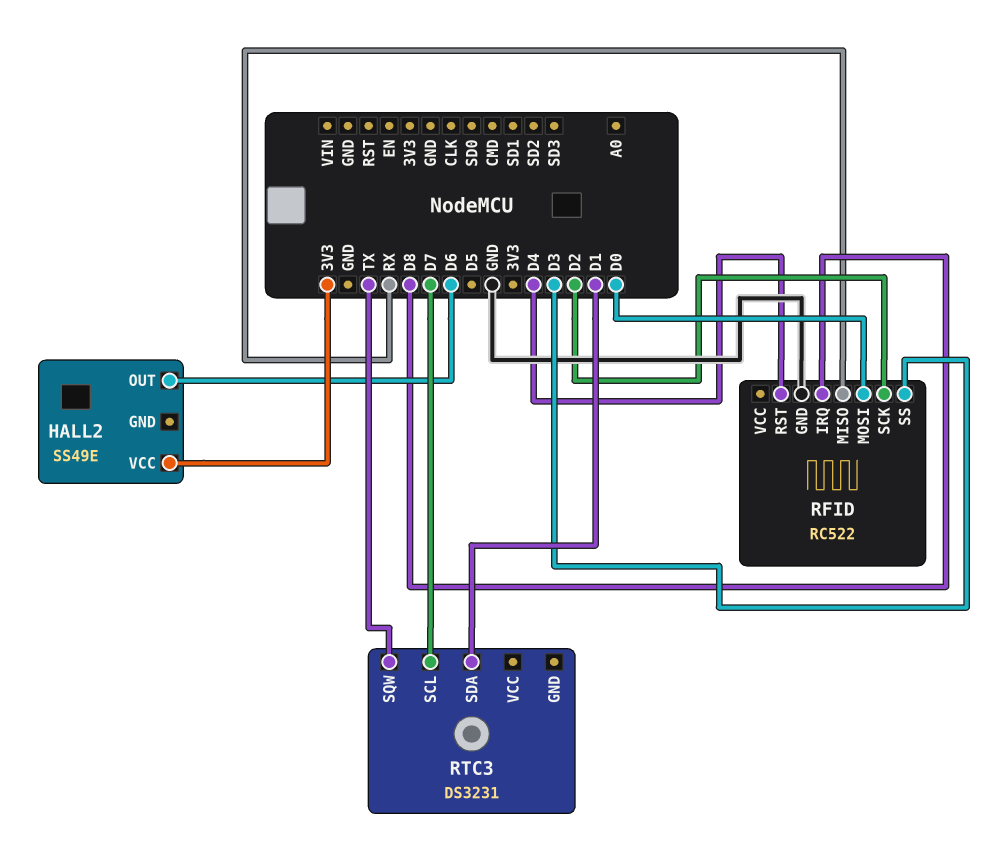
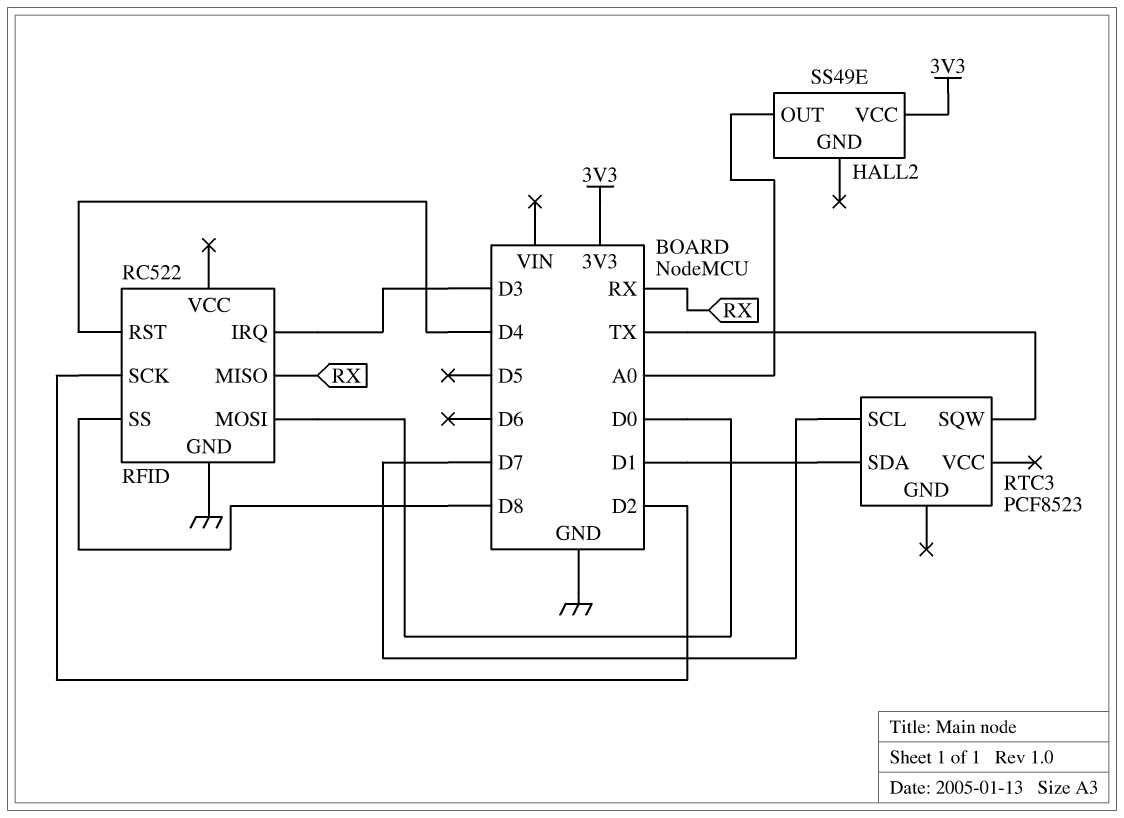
HALL2 pin OUT: D6 -> A0
RFID pin IRQ: D8 -> D3
RFID pin SS: D3 -> D8
RTC3: DS3231 -> PCF8523

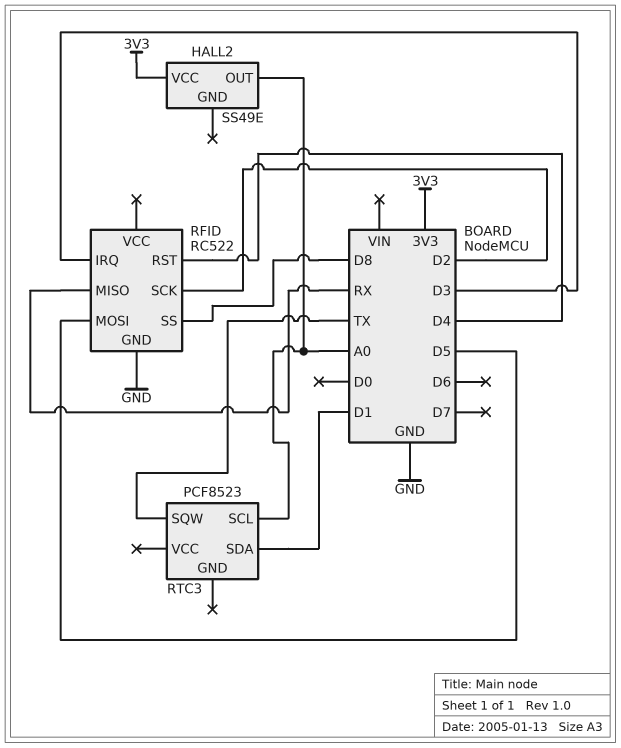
RFID pin MOSI: D0 -> D5
RTC3 pin SCL: D7 -> A0

